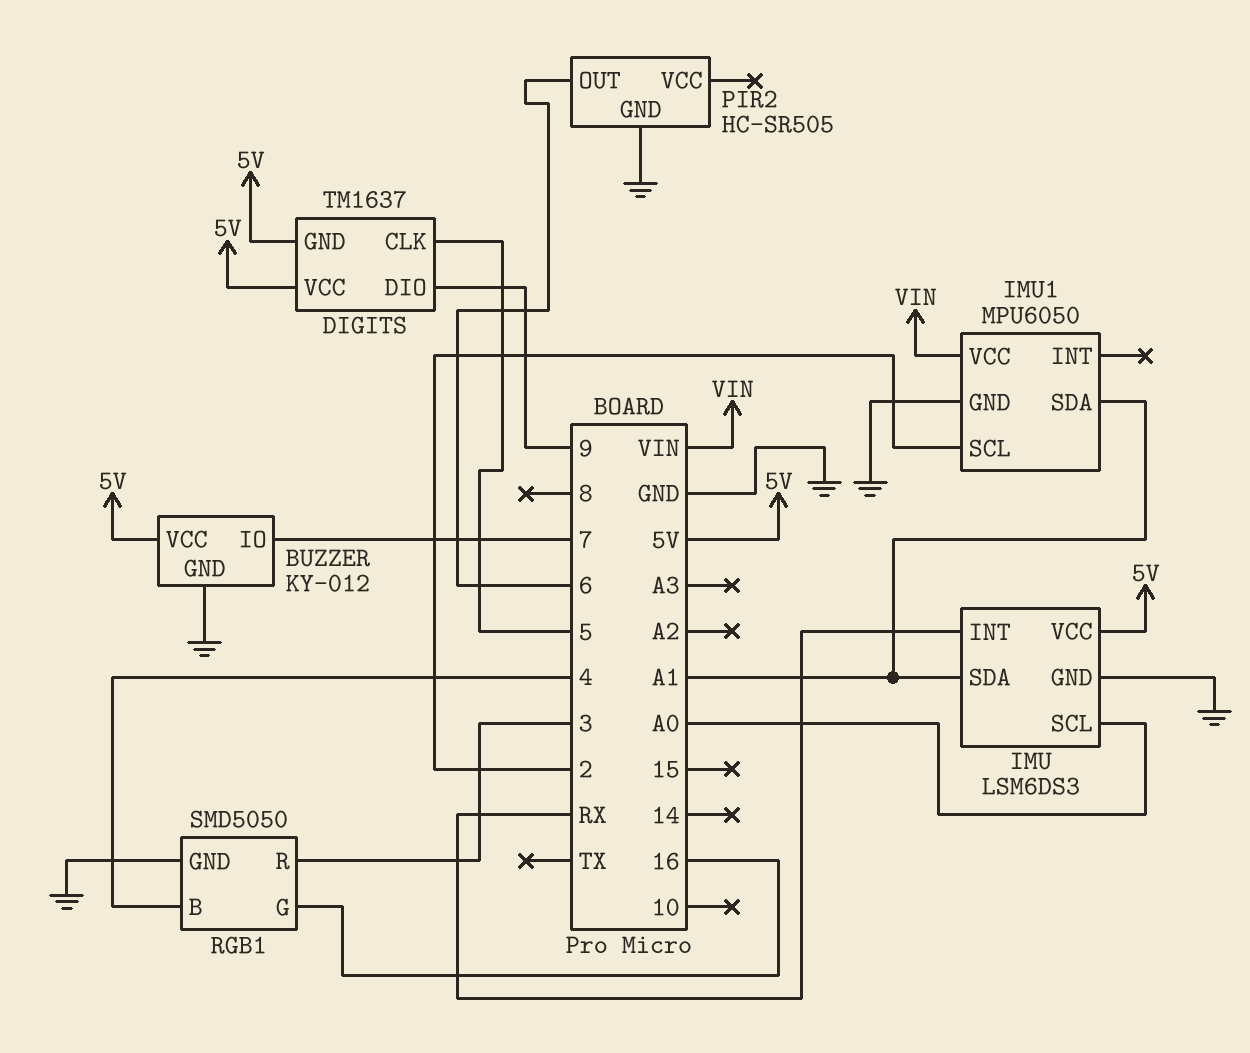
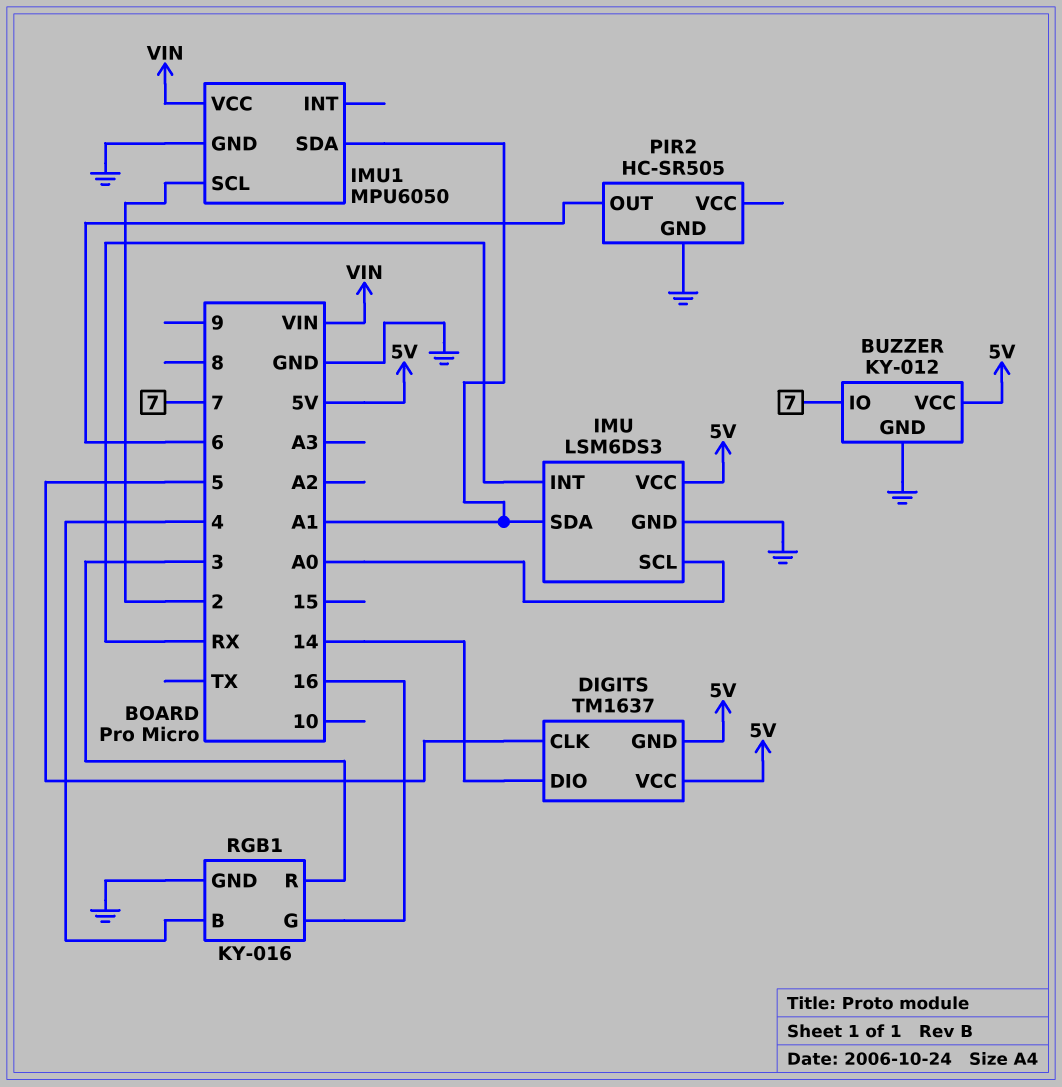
DIGITS pin DIO: 9 -> 14
RGB1: SMD5050 -> KY-016

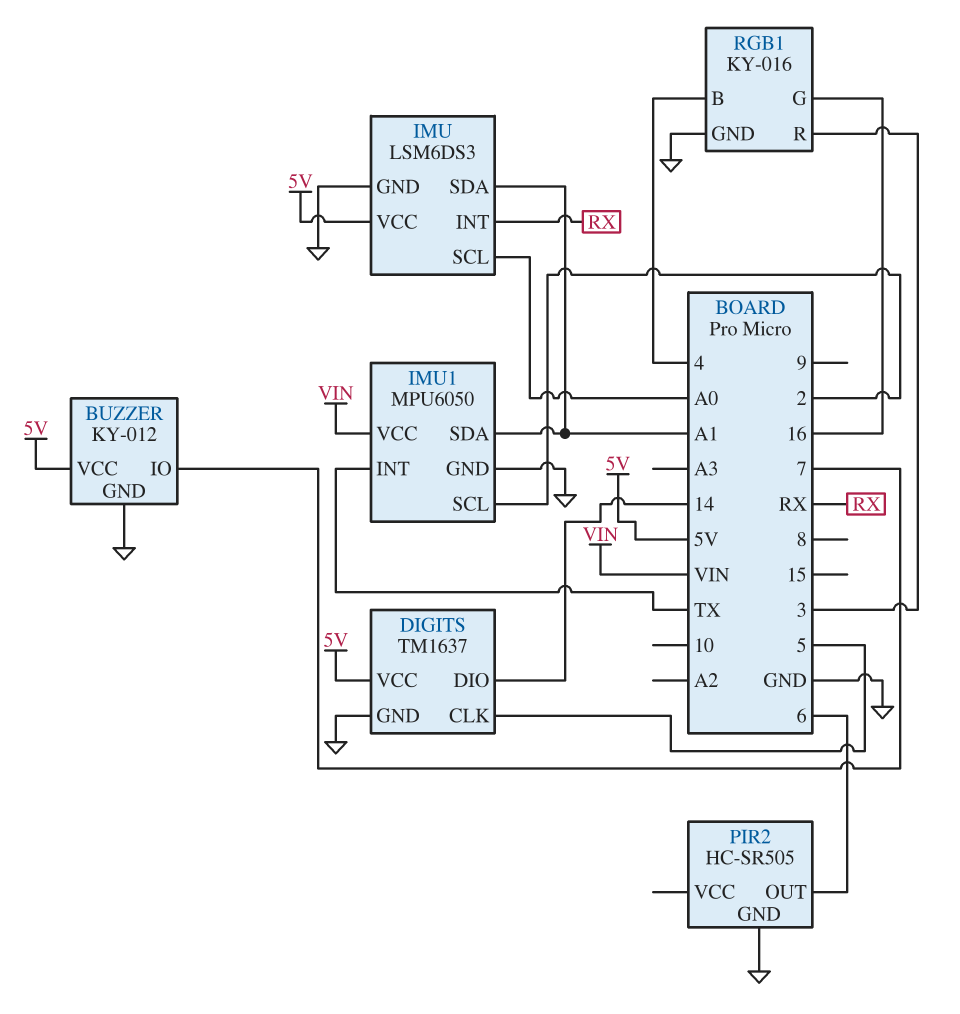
DIGITS pin GND: 5V -> GND
IMU1 pin INT: none -> TX

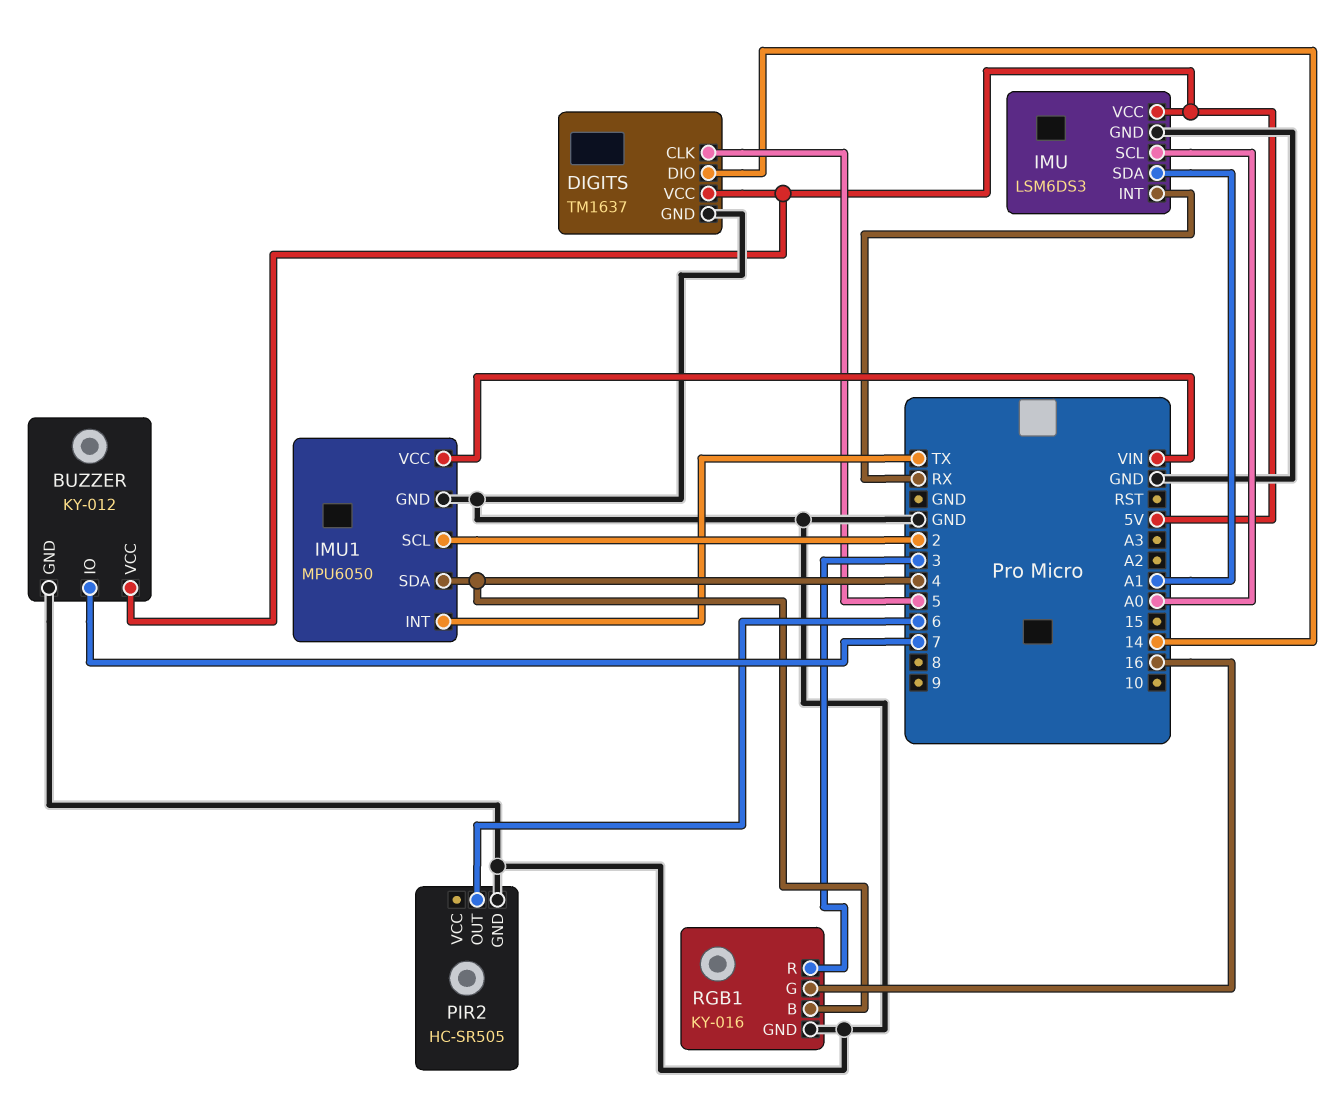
IMU1 pin SDA: A1 -> 4

